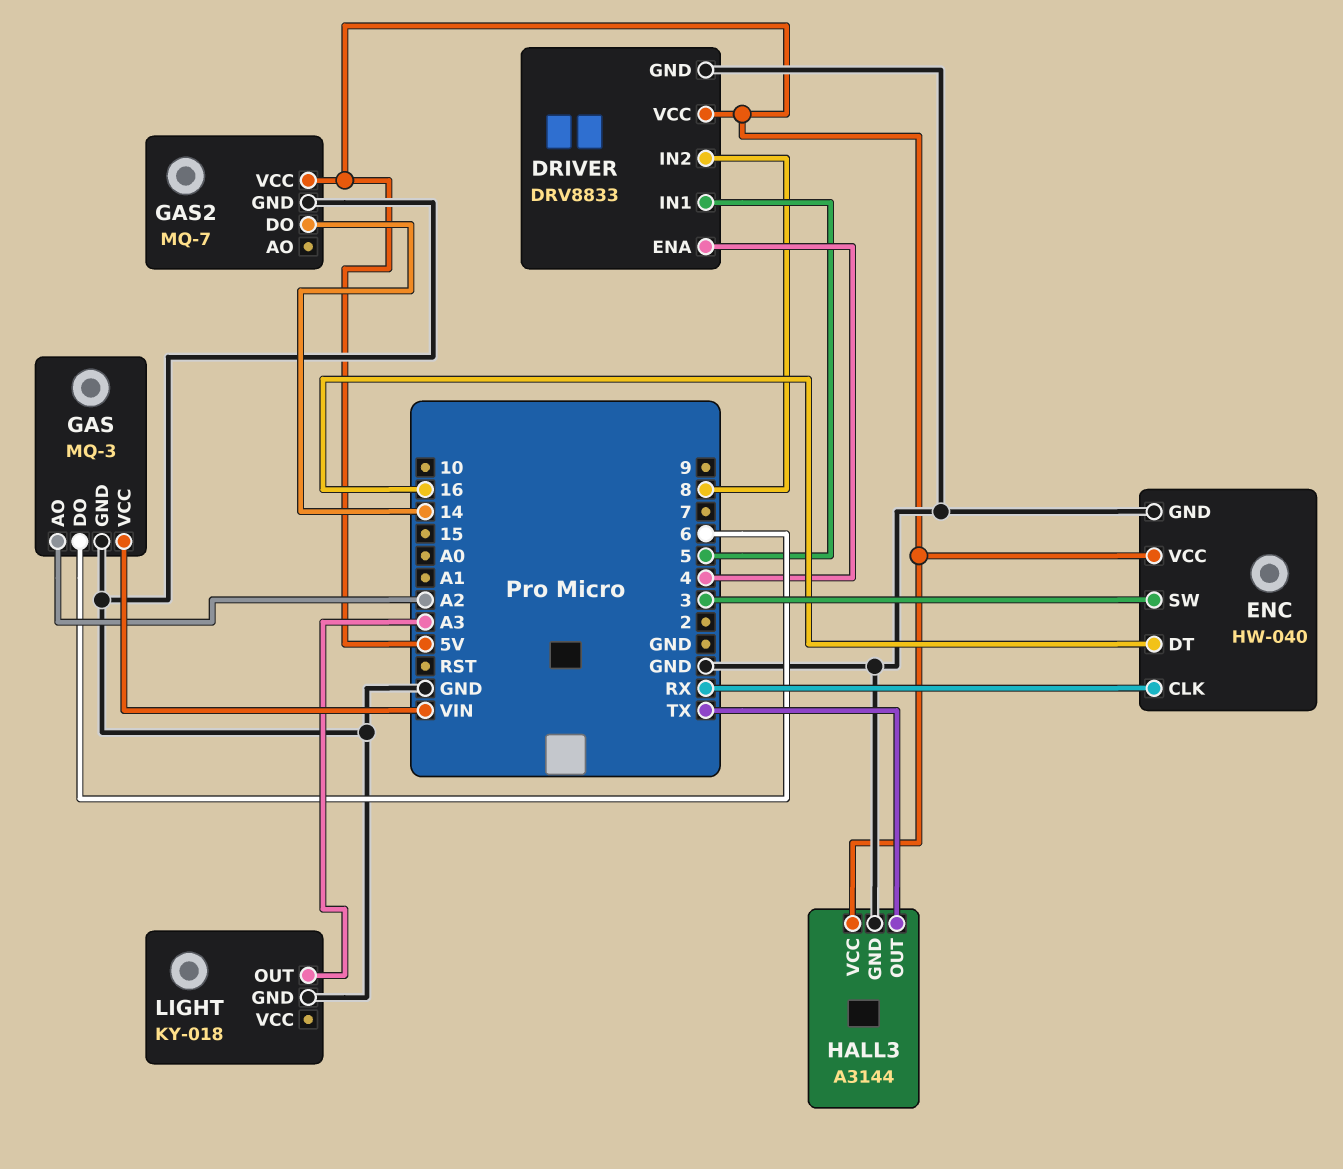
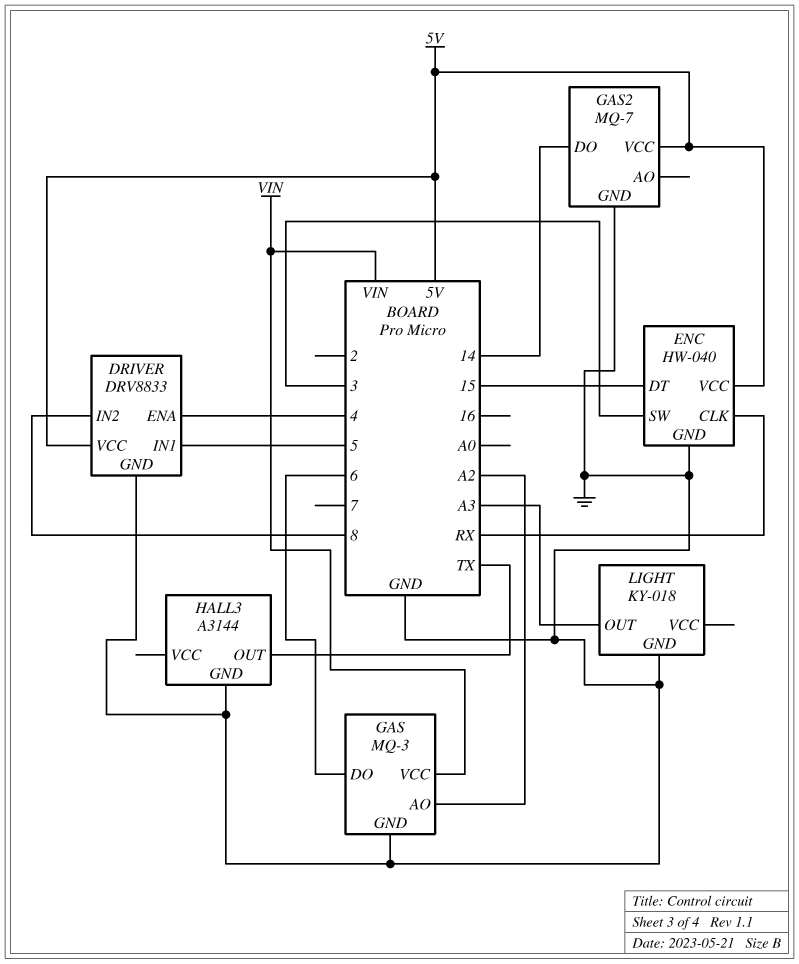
ENC pin DT: 16 -> 15
HALL3 pin VCC: 5V -> none

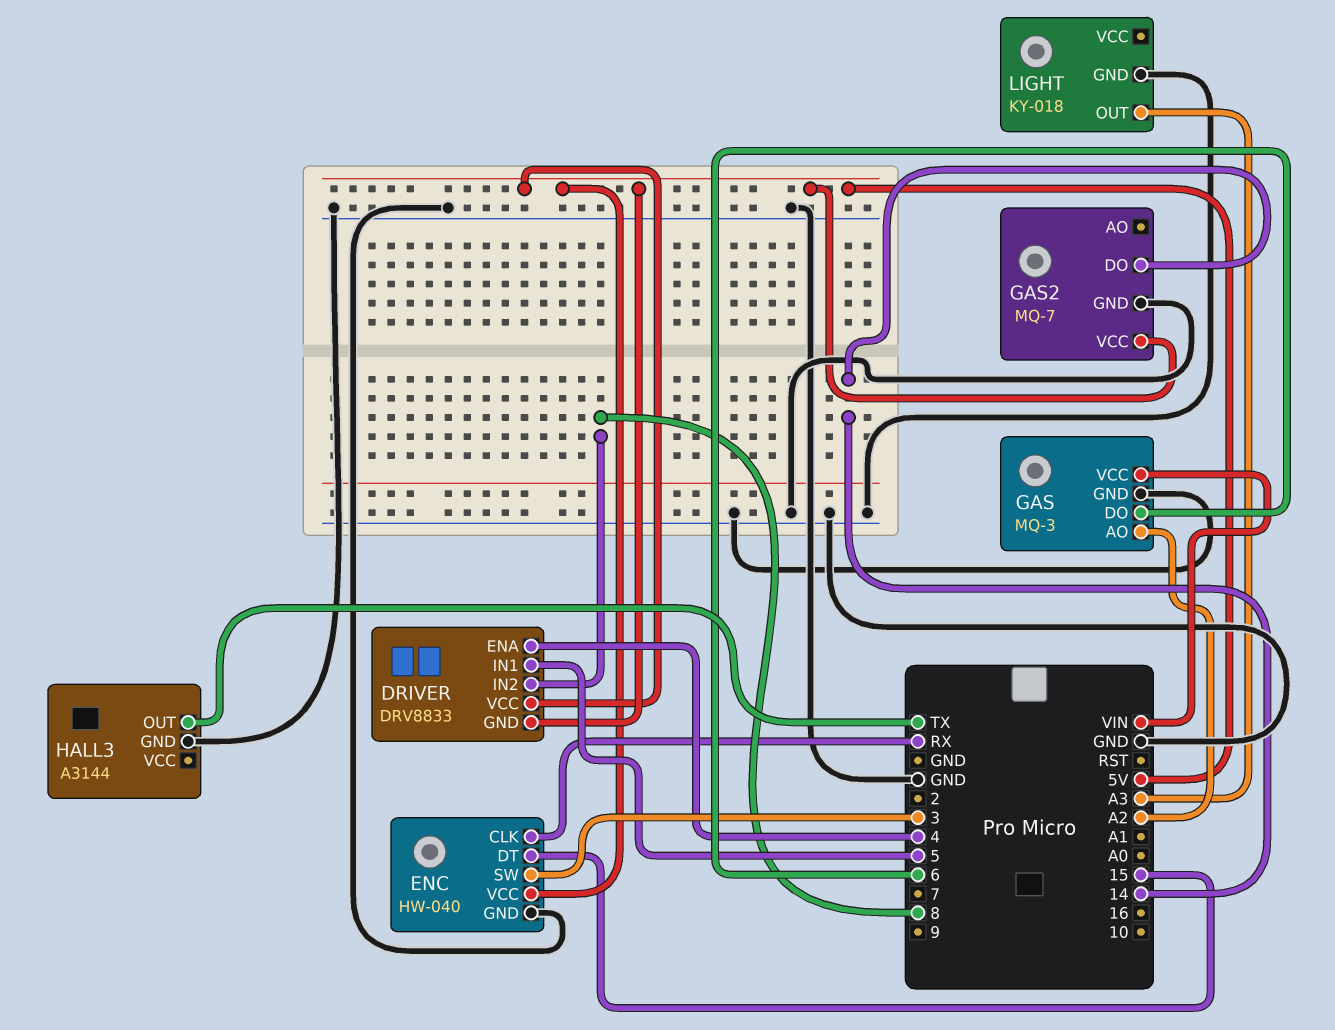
DRIVER pin GND: GND -> 5V

